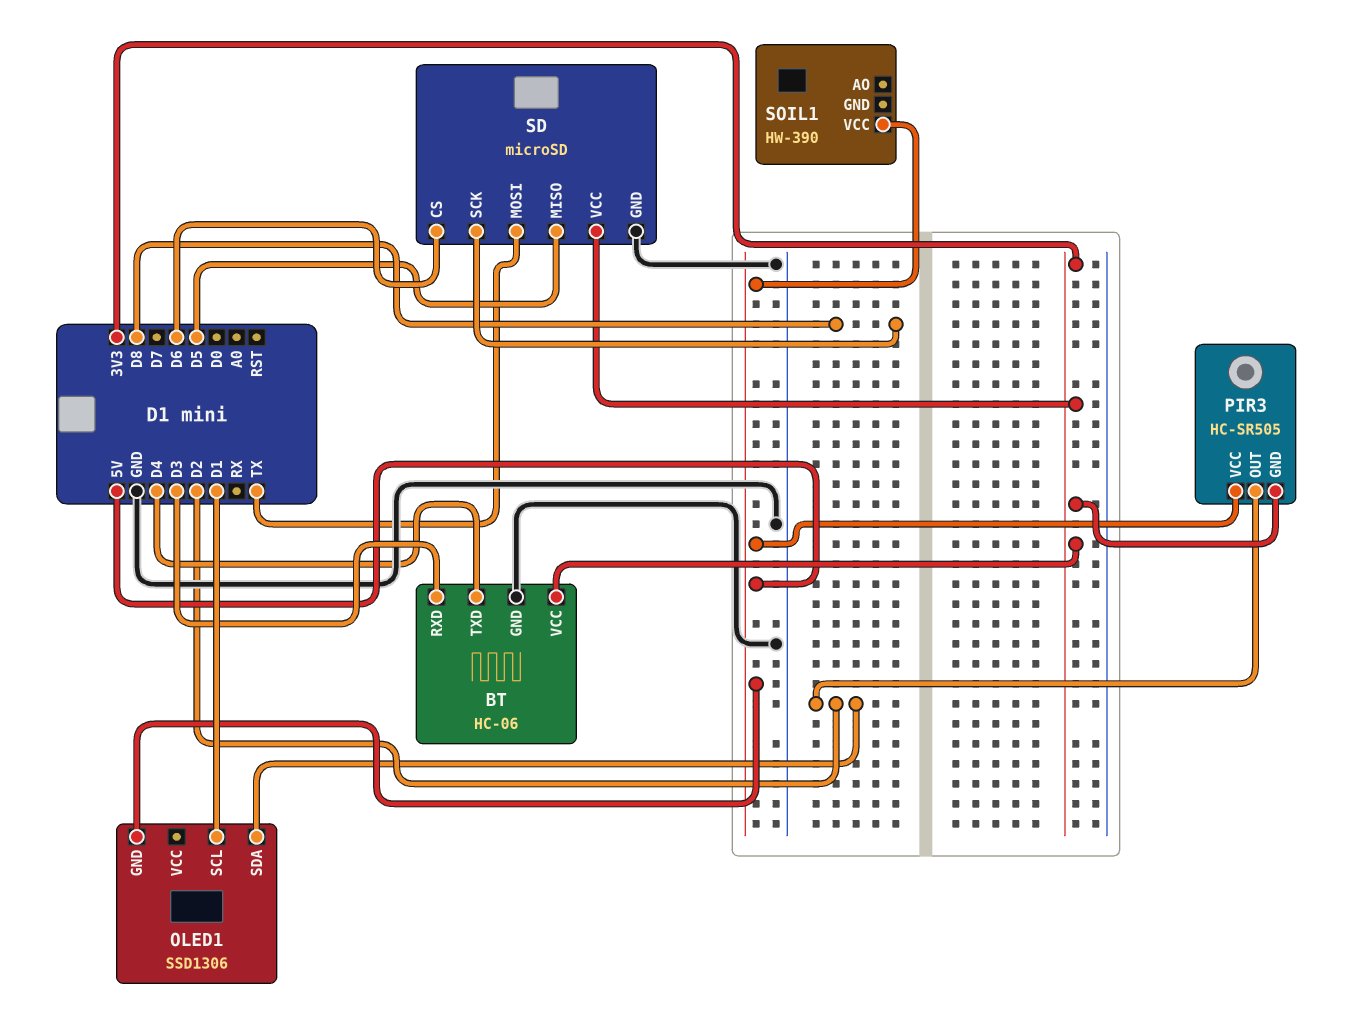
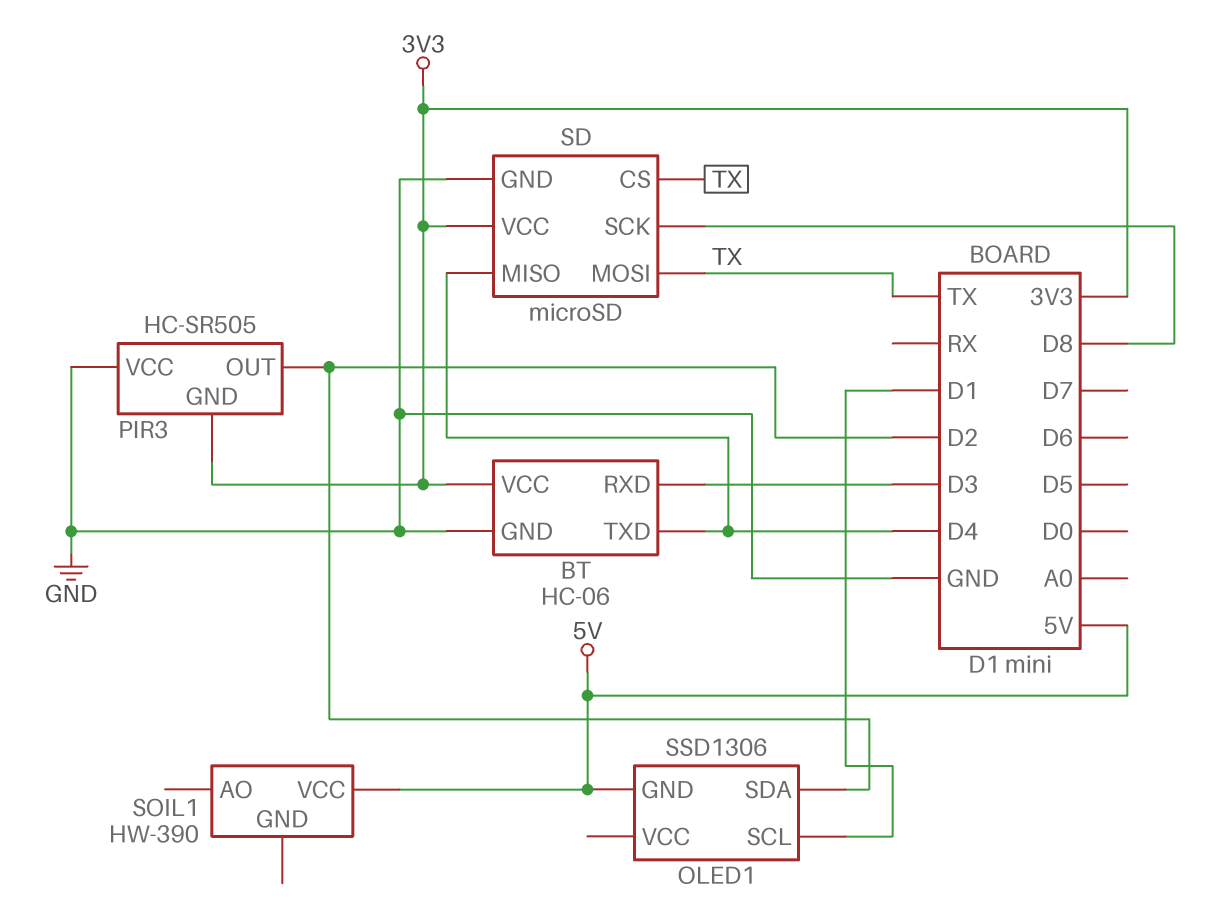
PIR3 pin VCC: 5V -> GND
SD pin CS: D6 -> TX
SD pin MISO: D5 -> D4

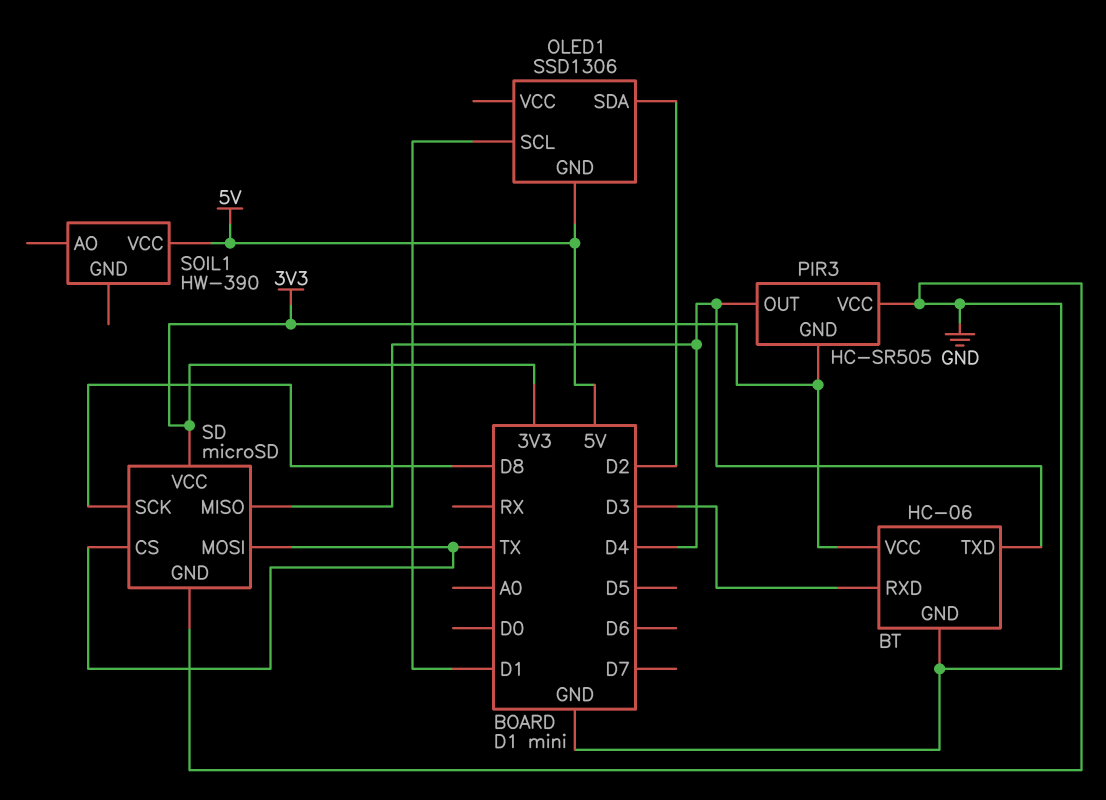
PIR3 pin OUT: D2 -> D4

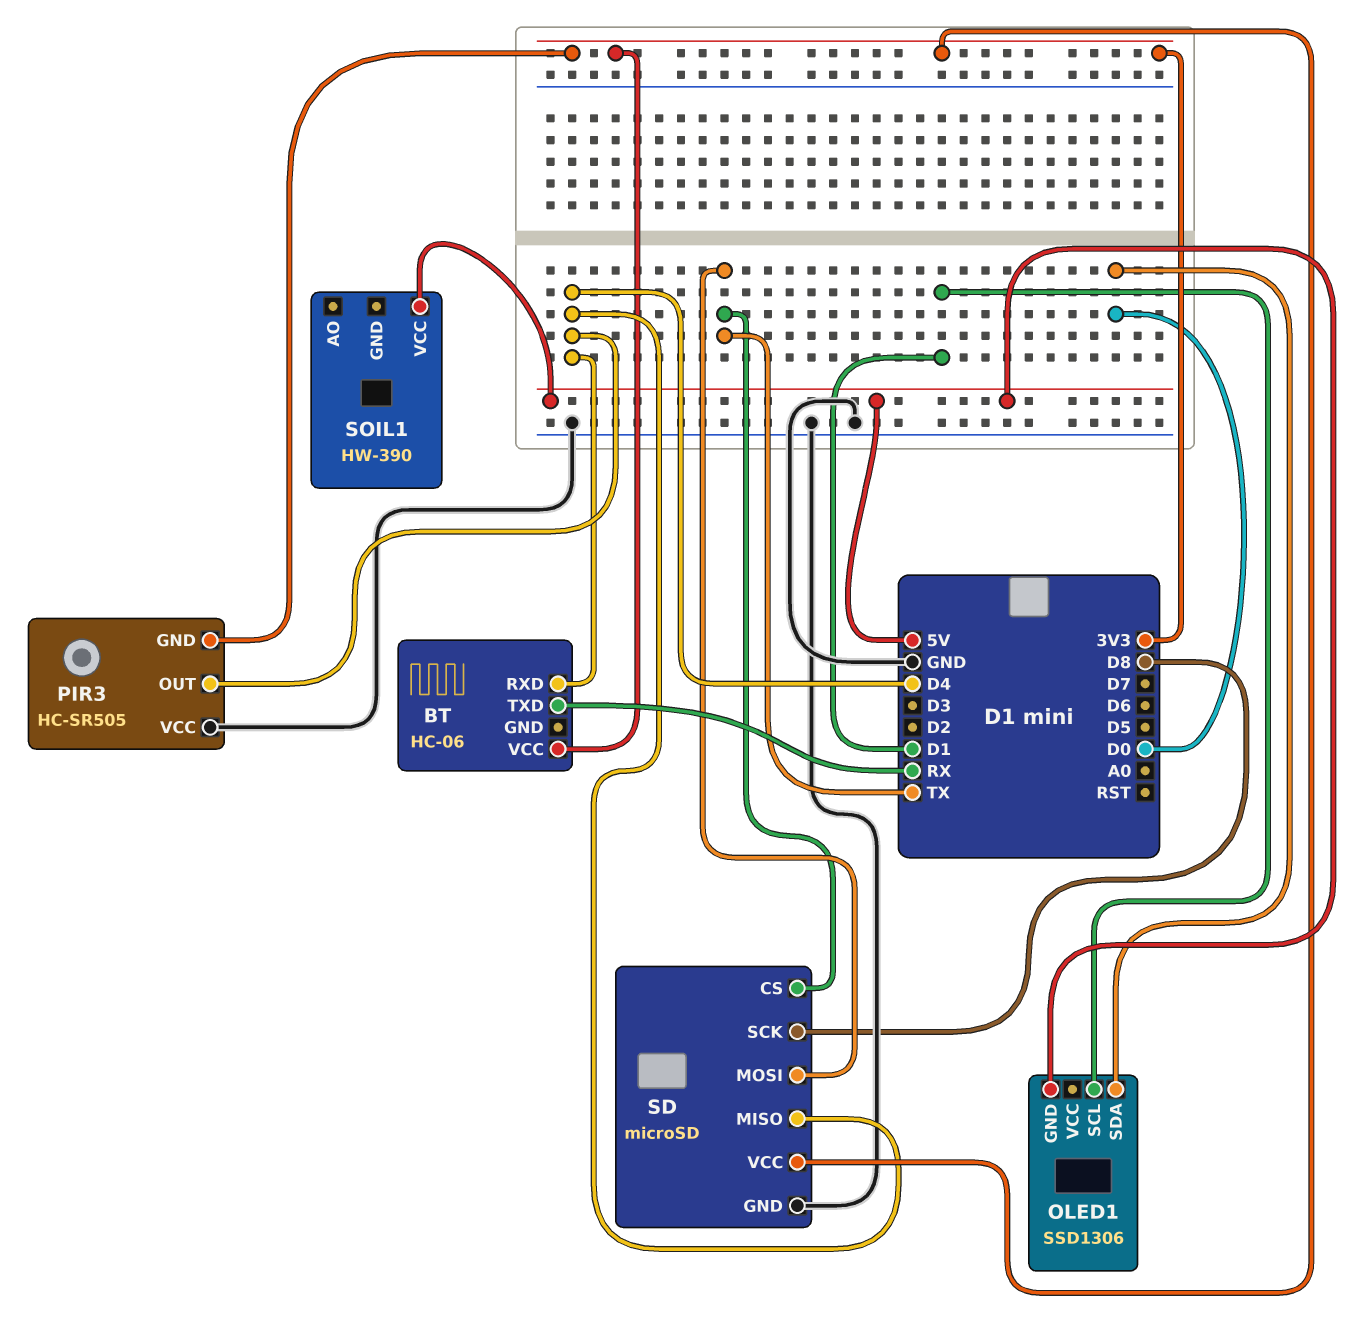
BT pin GND: GND -> none
BT pin RXD: D3 -> D4
BT pin TXD: D4 -> RX
OLED1 pin SDA: D2 -> D0

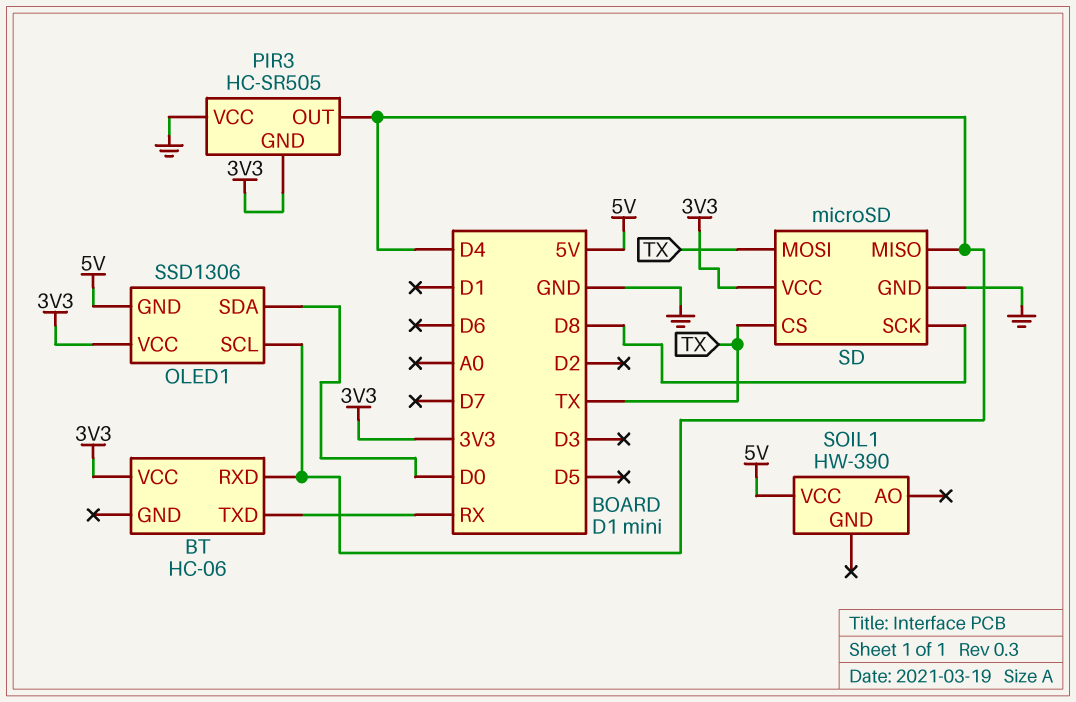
OLED1 pin SCL: D1 -> D4
OLED1 pin VCC: none -> 3V3

